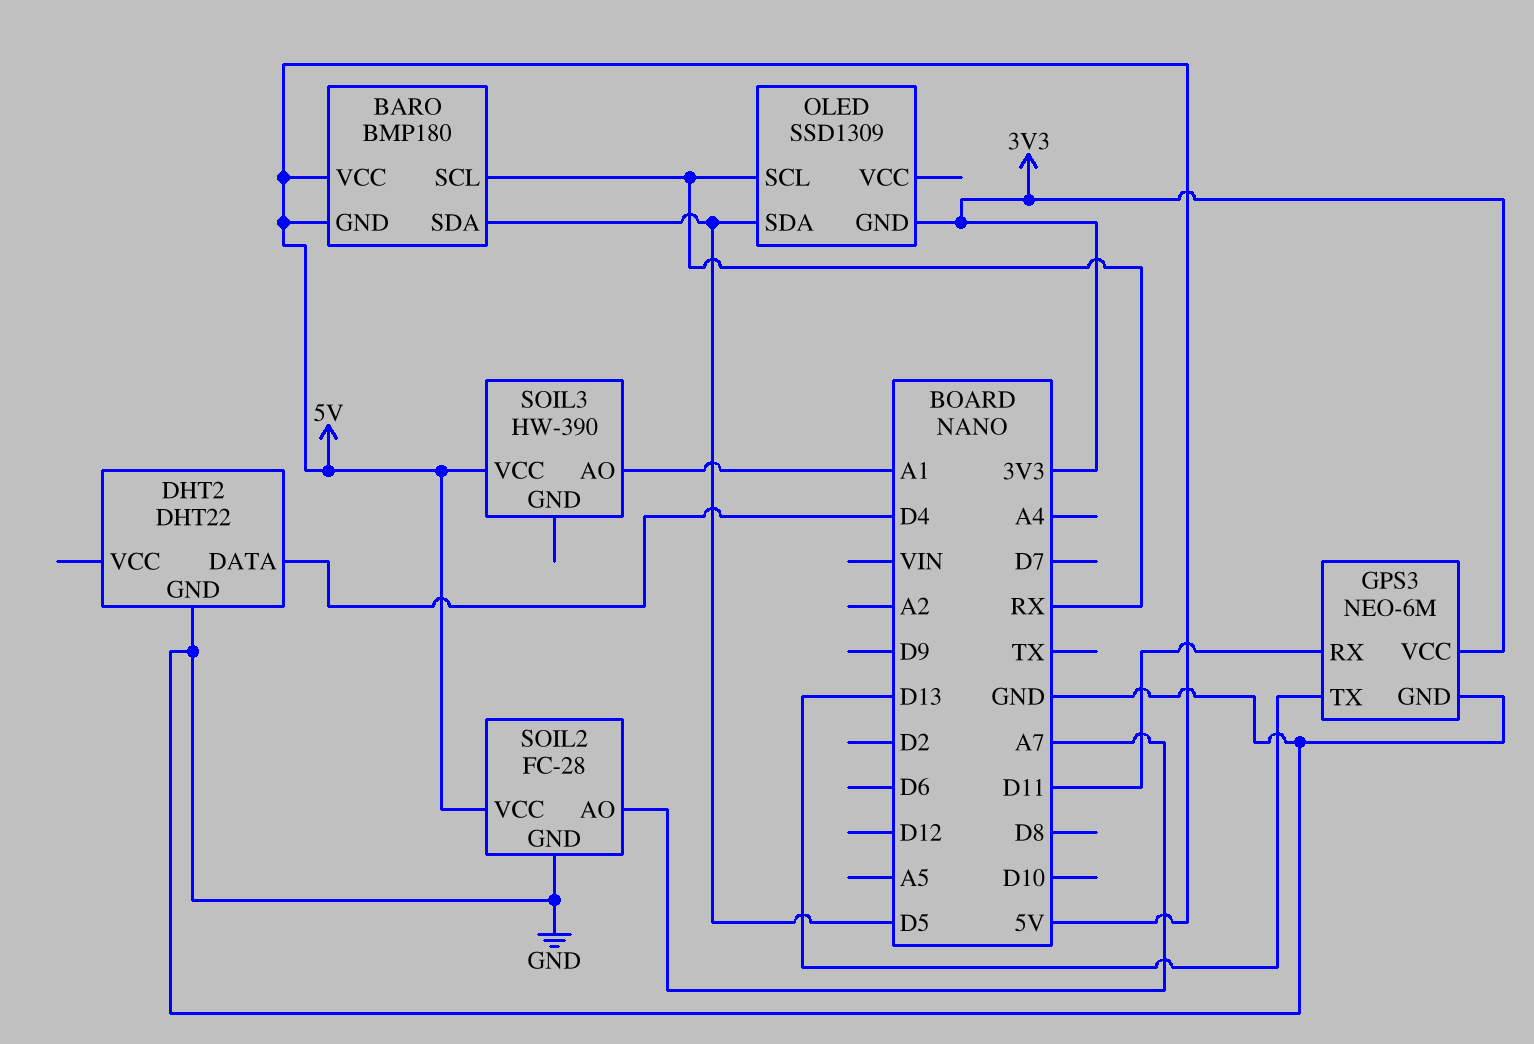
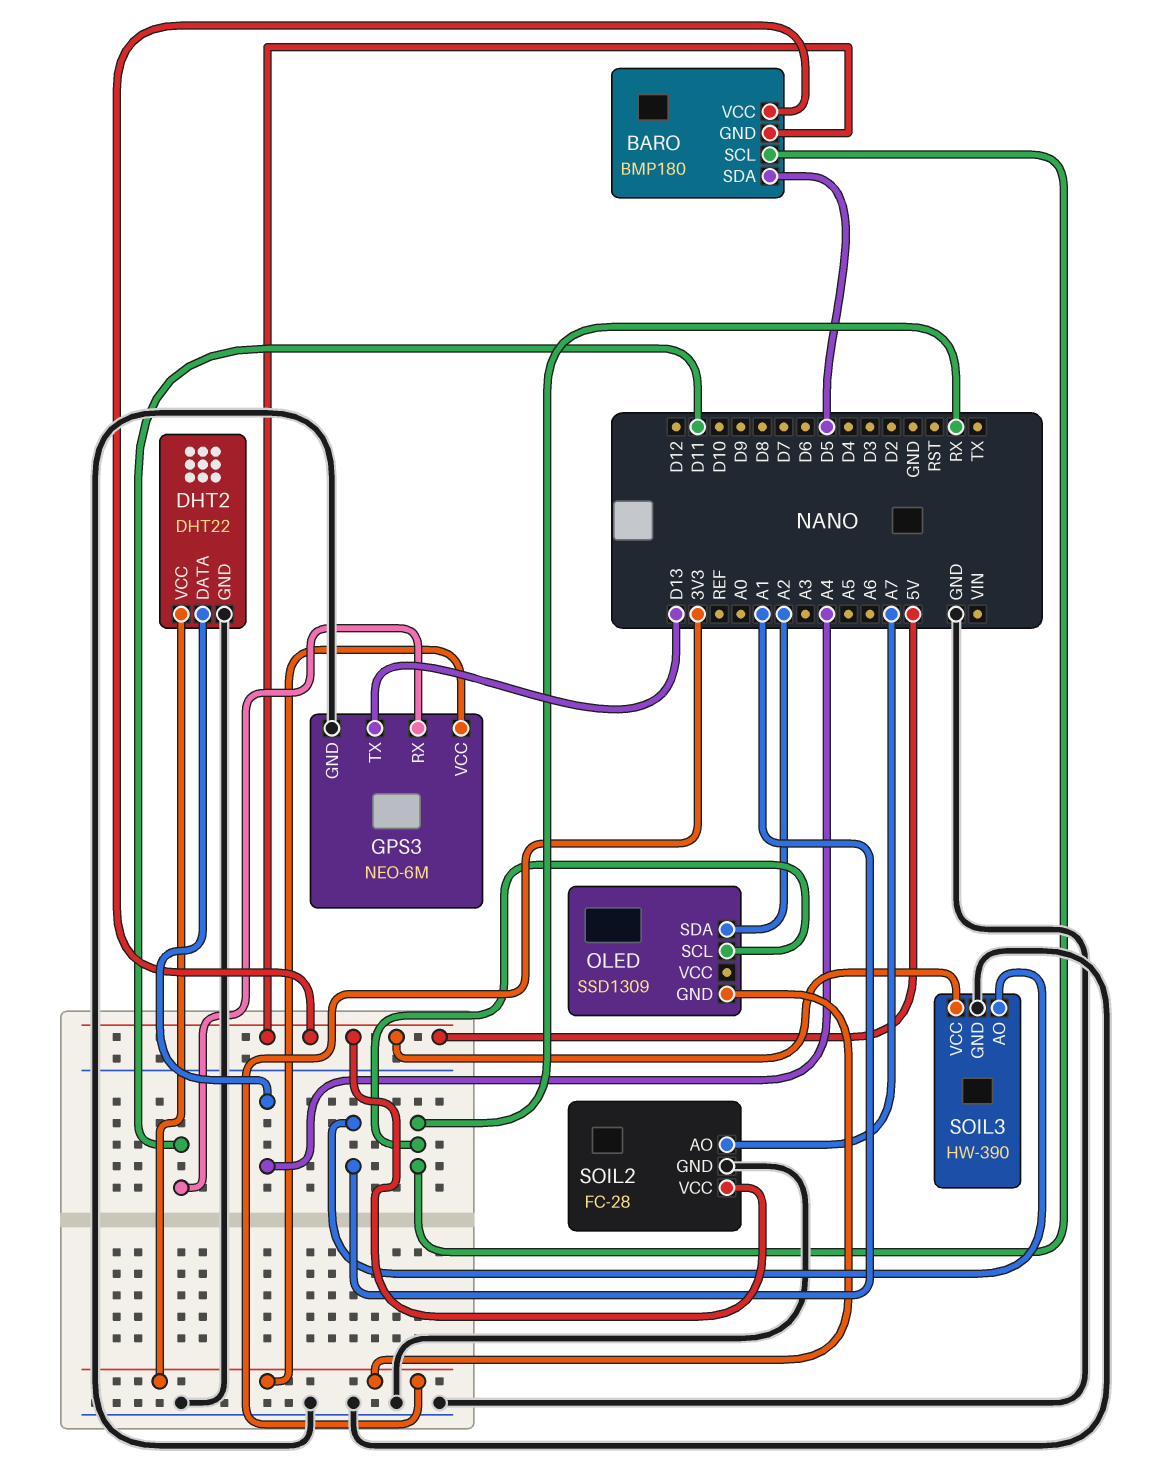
DHT2 pin DATA: D4 -> A4
DHT2 pin VCC: none -> 3V3
OLED pin SDA: D5 -> A2
SOIL3 pin GND: none -> GND

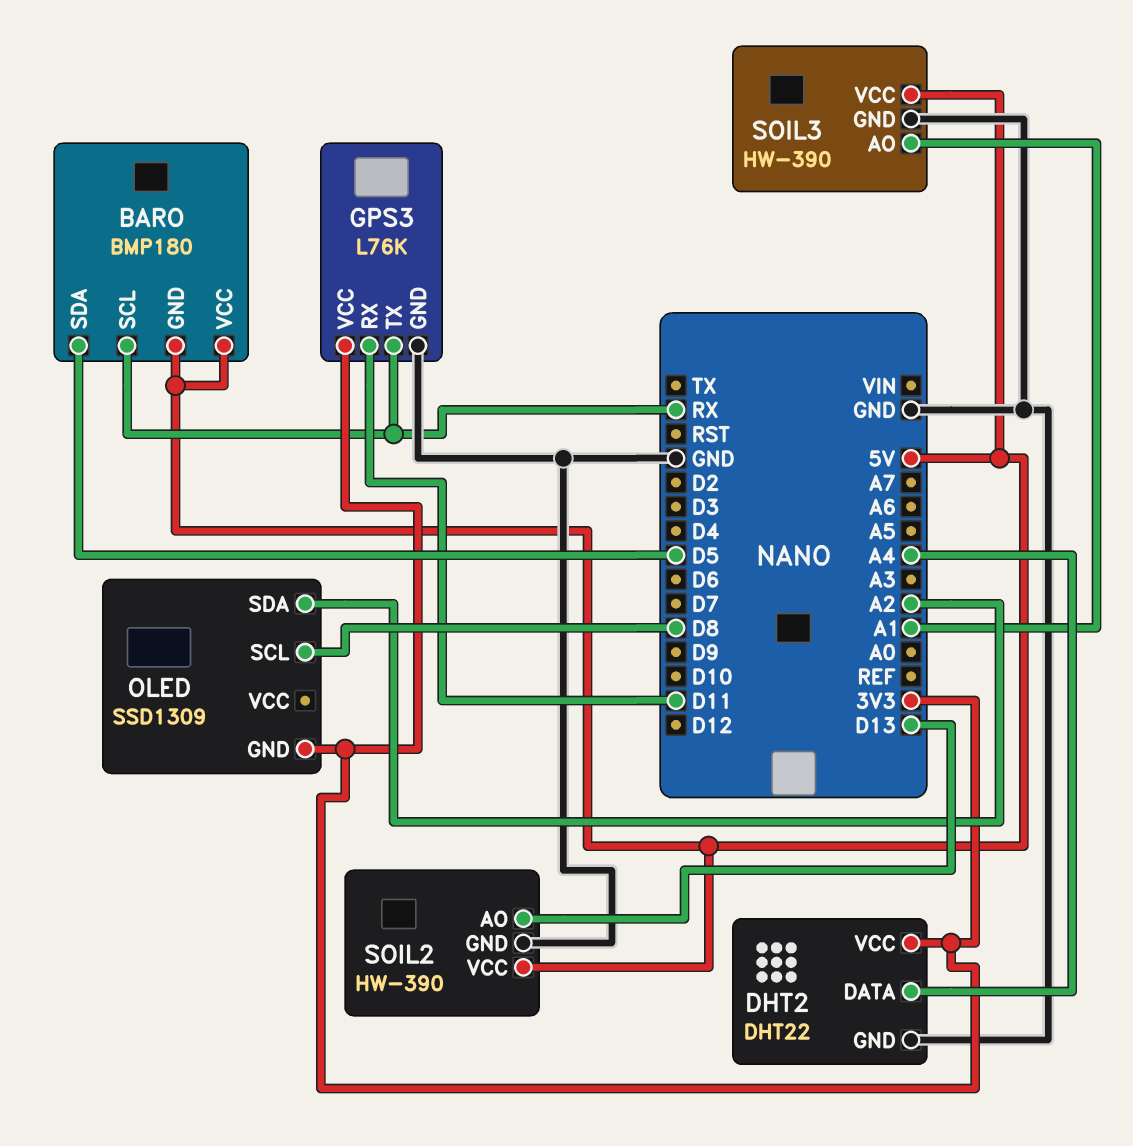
GPS3: NEO-6M -> L76K
GPS3 pin TX: D13 -> RX
OLED pin SCL: RX -> D8
SOIL2: FC-28 -> HW-390
SOIL2 pin AO: A7 -> D13

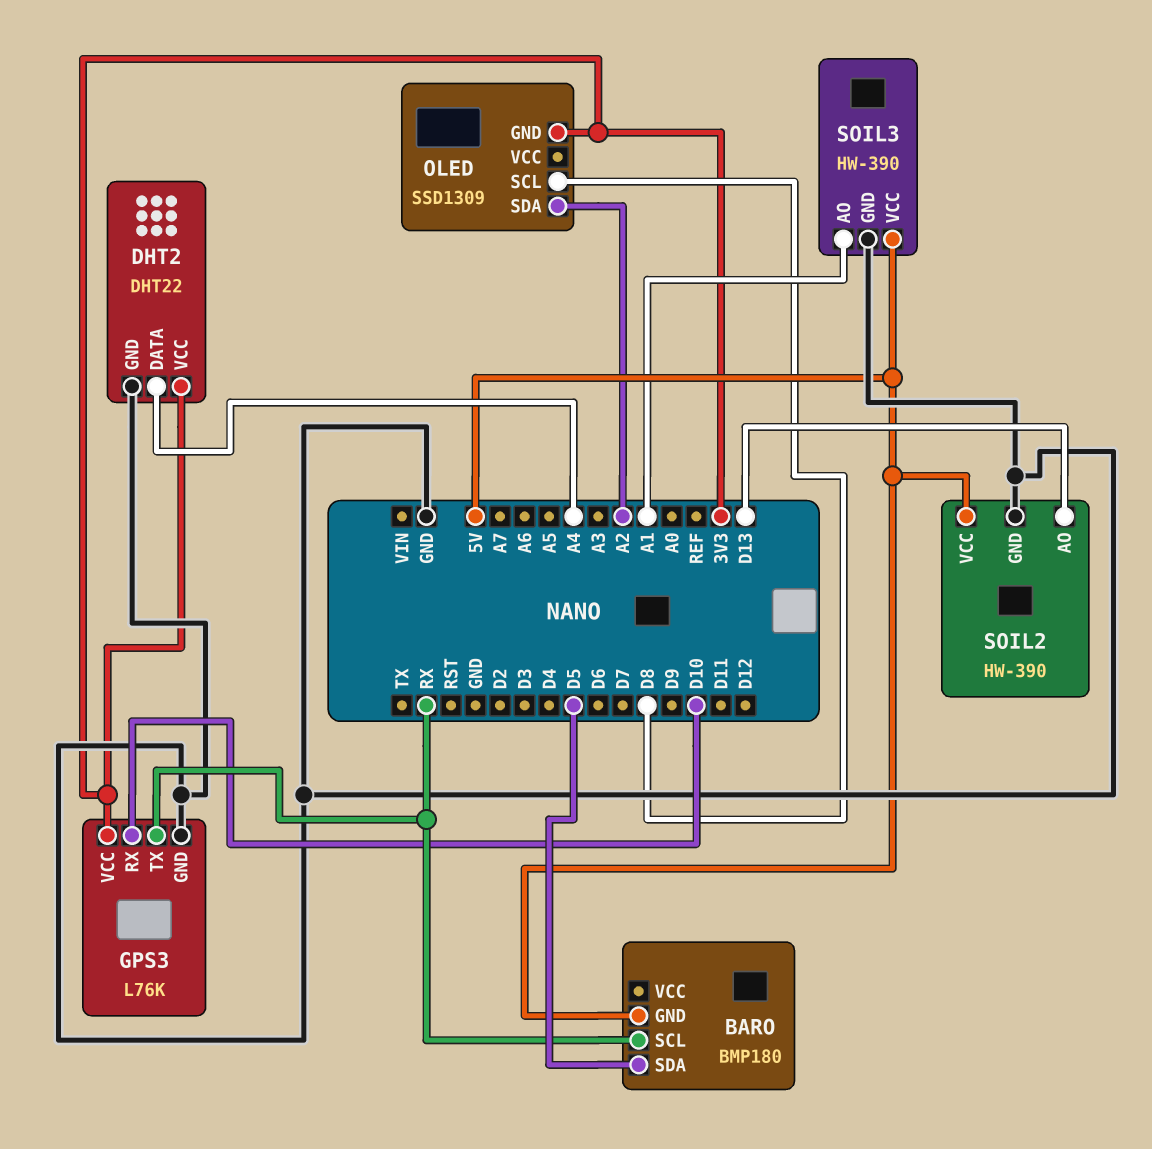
BARO pin VCC: 5V -> none
GPS3 pin RX: D11 -> D10

